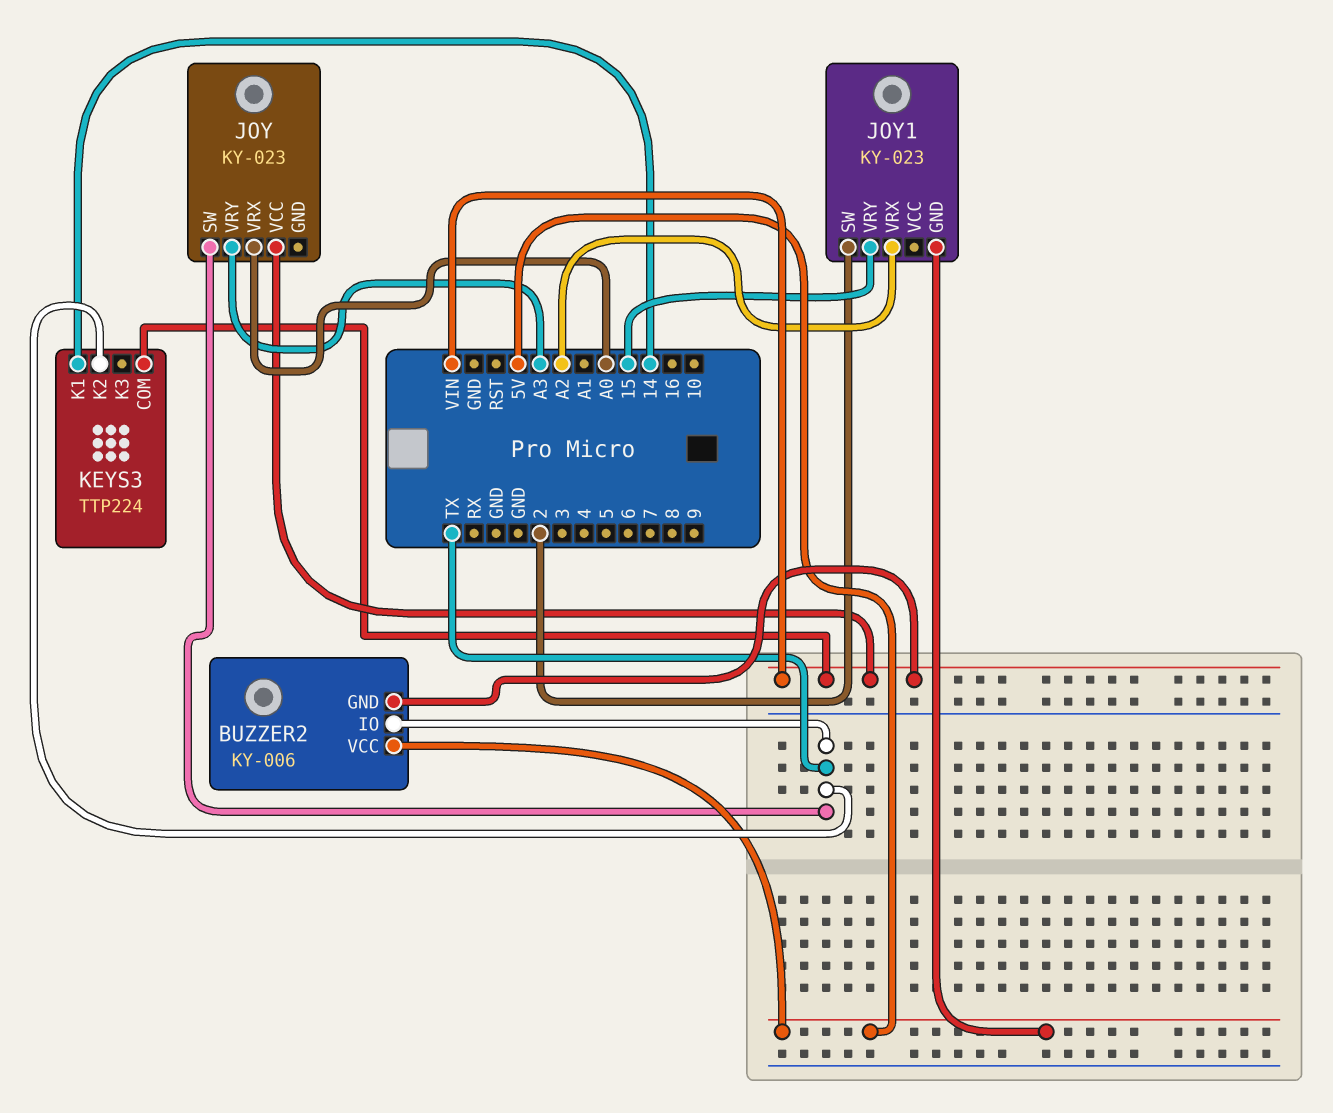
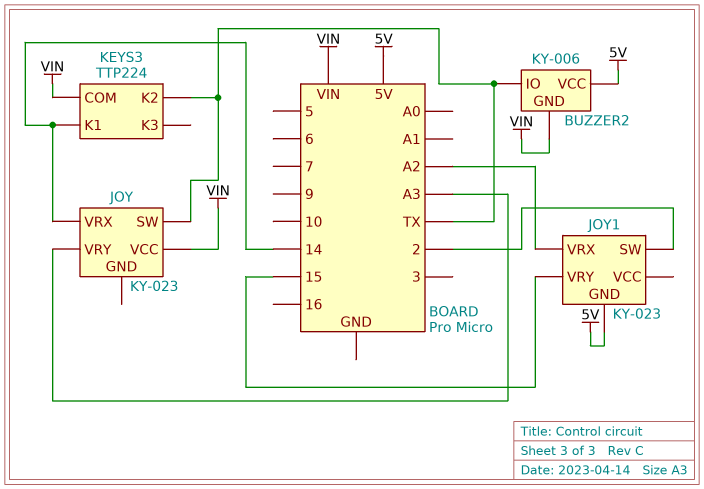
JOY pin VRX: A0 -> 14

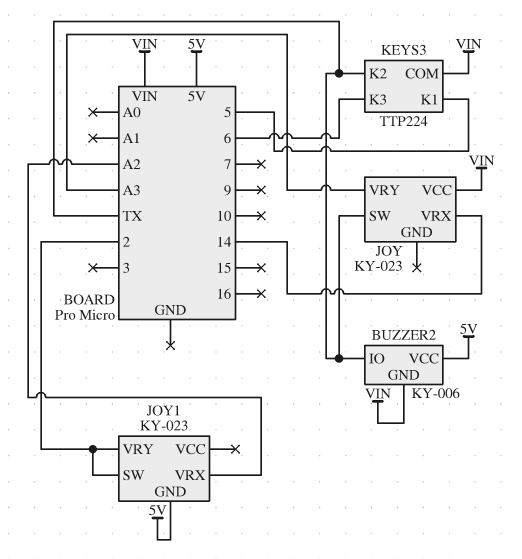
JOY1 pin VRY: 15 -> 2
KEYS3 pin K1: 14 -> 5
KEYS3 pin K3: none -> 6

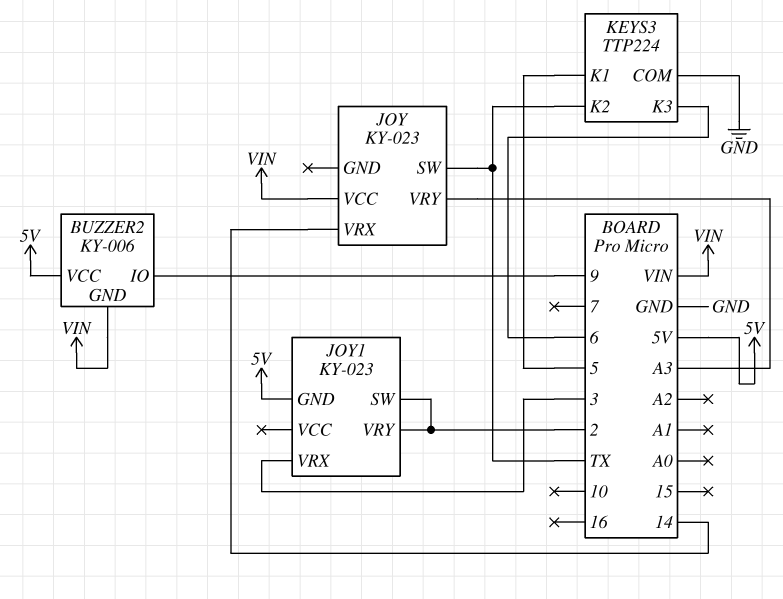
BUZZER2 pin IO: TX -> 9
JOY1 pin VRX: A2 -> 3
KEYS3 pin COM: VIN -> GND

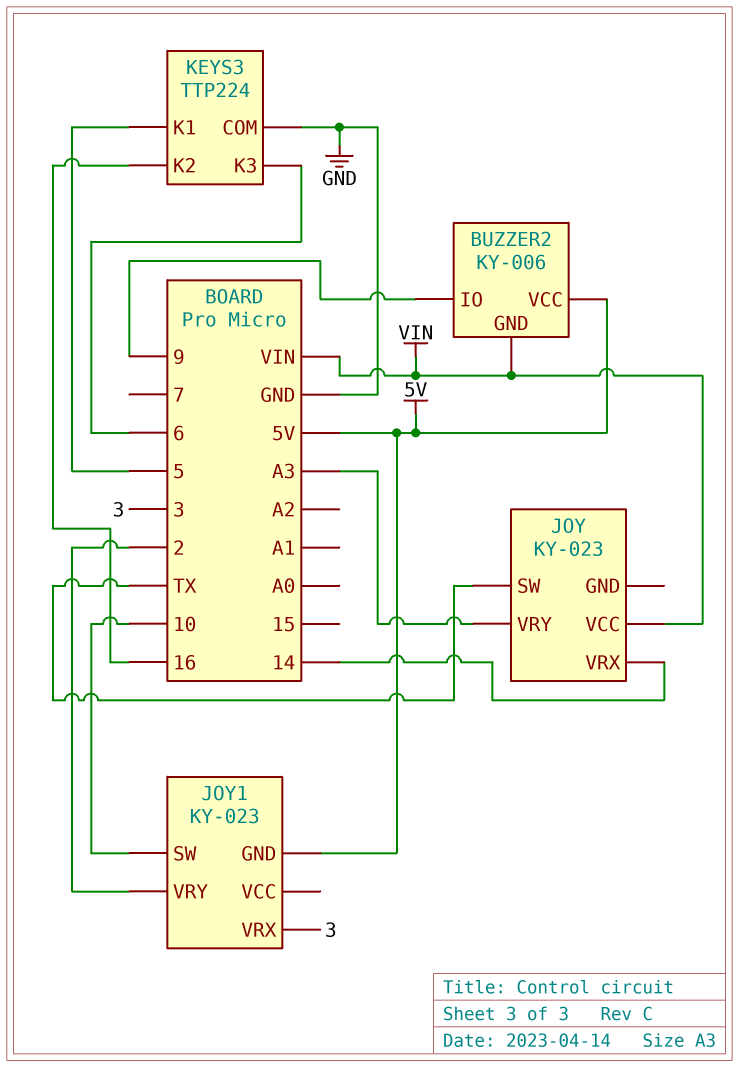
JOY1 pin SW: 2 -> 10
KEYS3 pin K2: TX -> 16

